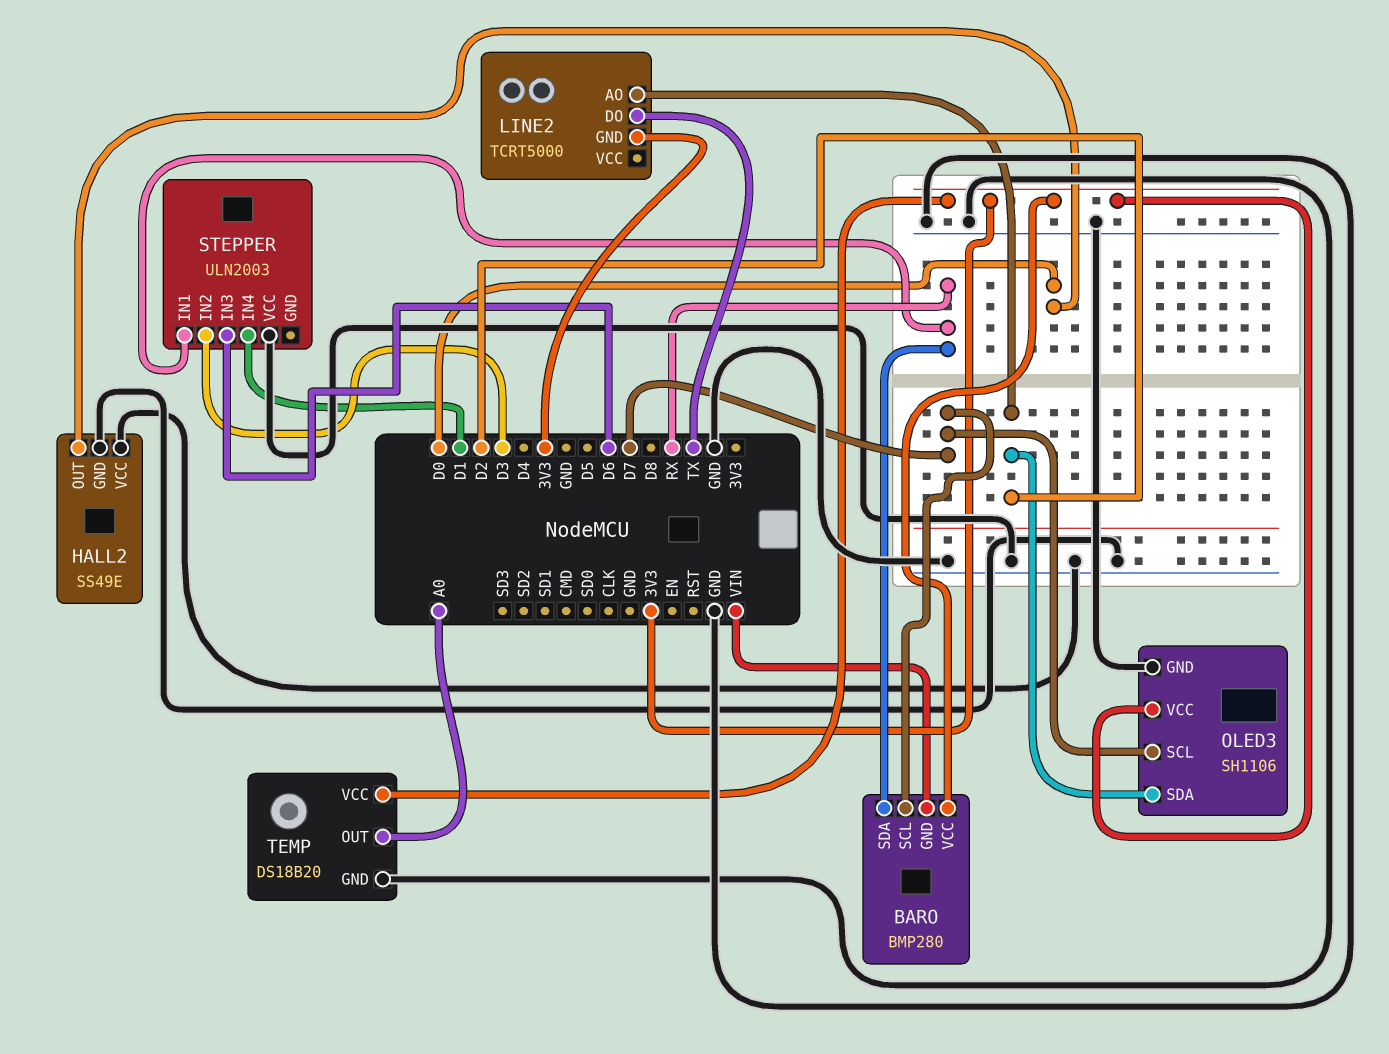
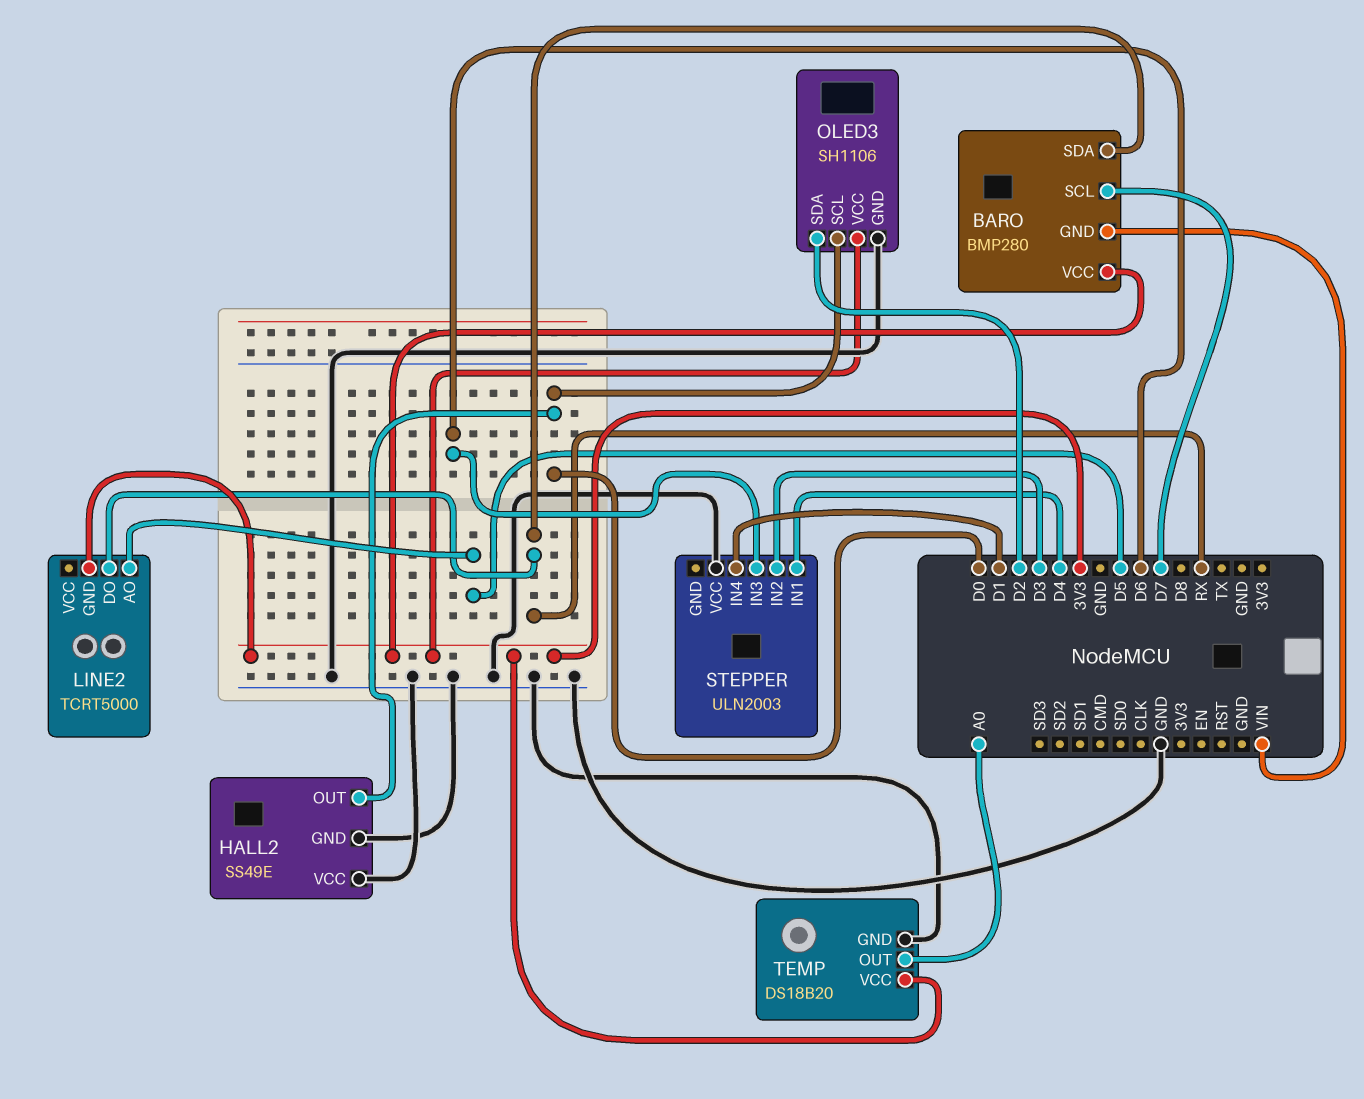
LINE2 pin AO: D2 -> D5
LINE2 pin DO: TX -> RX
OLED3 pin SCL: D7 -> D0
STEPPER pin IN1: RX -> D4

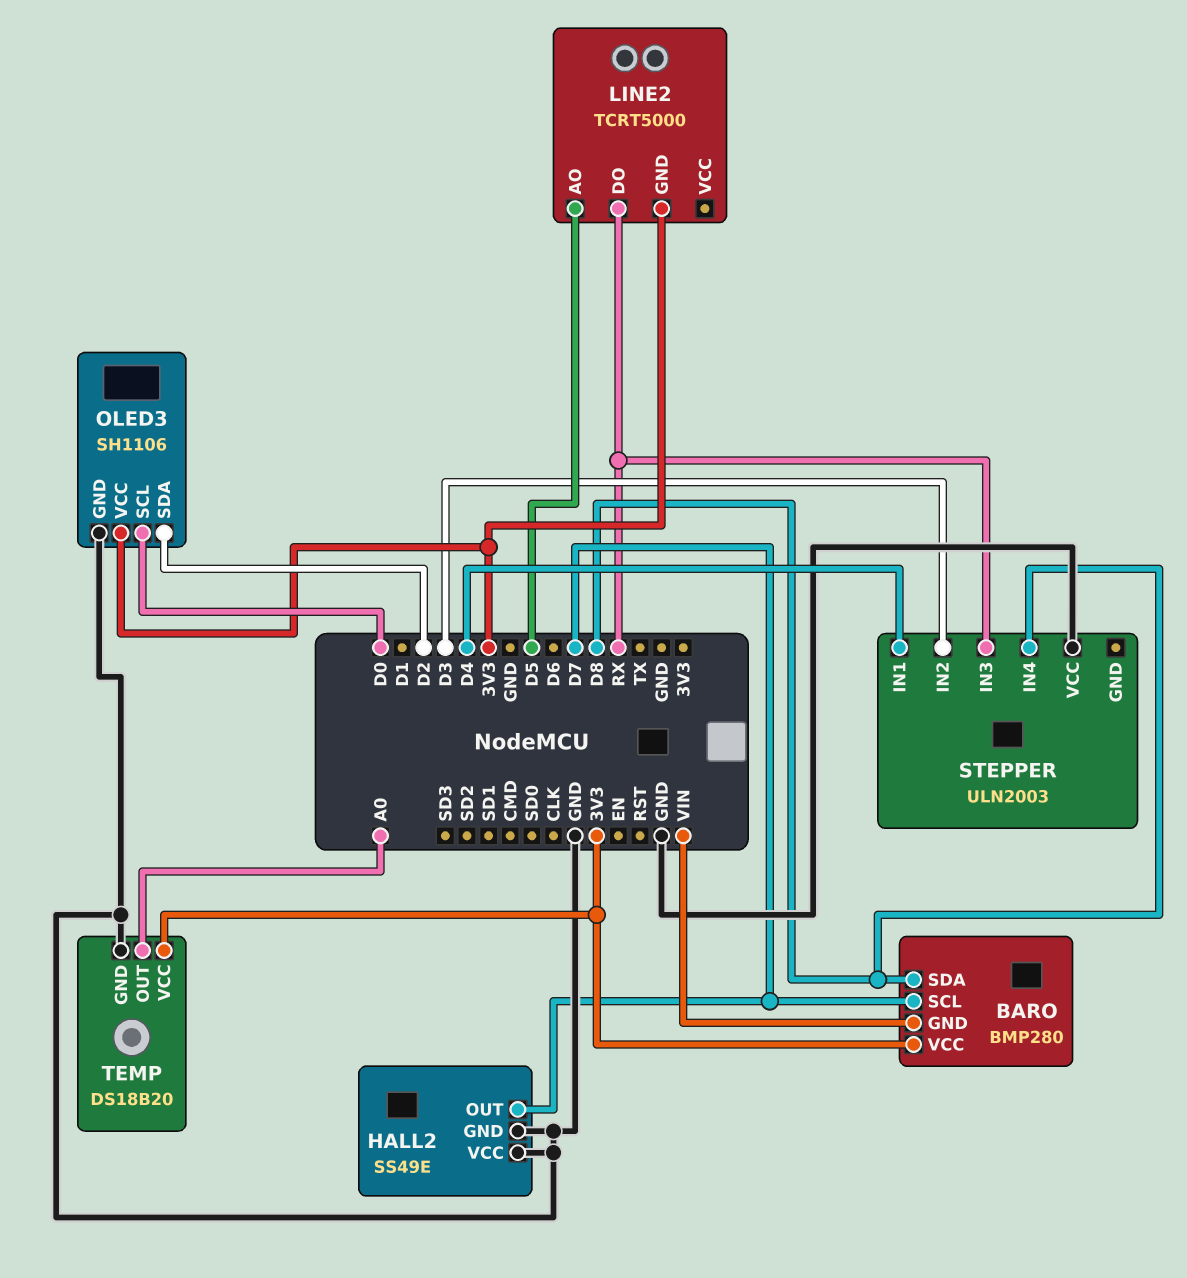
BARO pin SDA: RX -> D8
HALL2 pin OUT: D0 -> D7
STEPPER pin IN3: D6 -> RX
STEPPER pin IN4: D1 -> D8

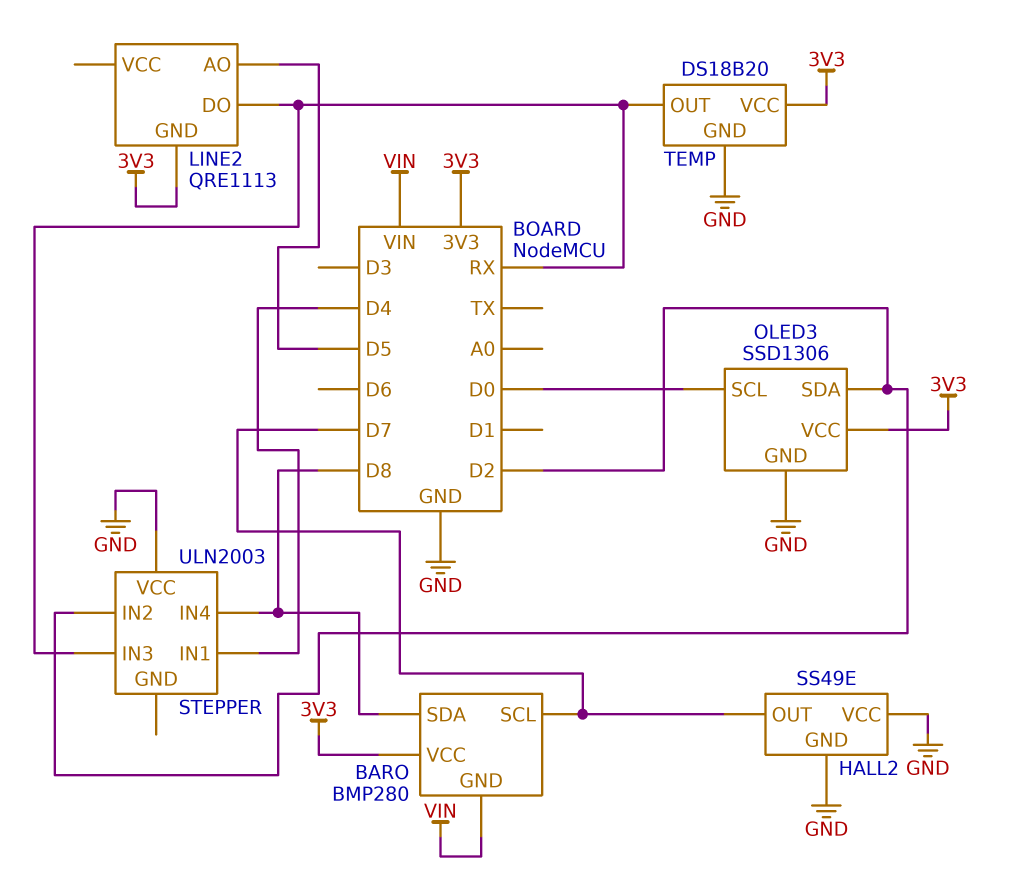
LINE2: TCRT5000 -> QRE1113
OLED3: SH1106 -> SSD1306
STEPPER pin IN2: D3 -> D2
TEMP pin OUT: A0 -> RX

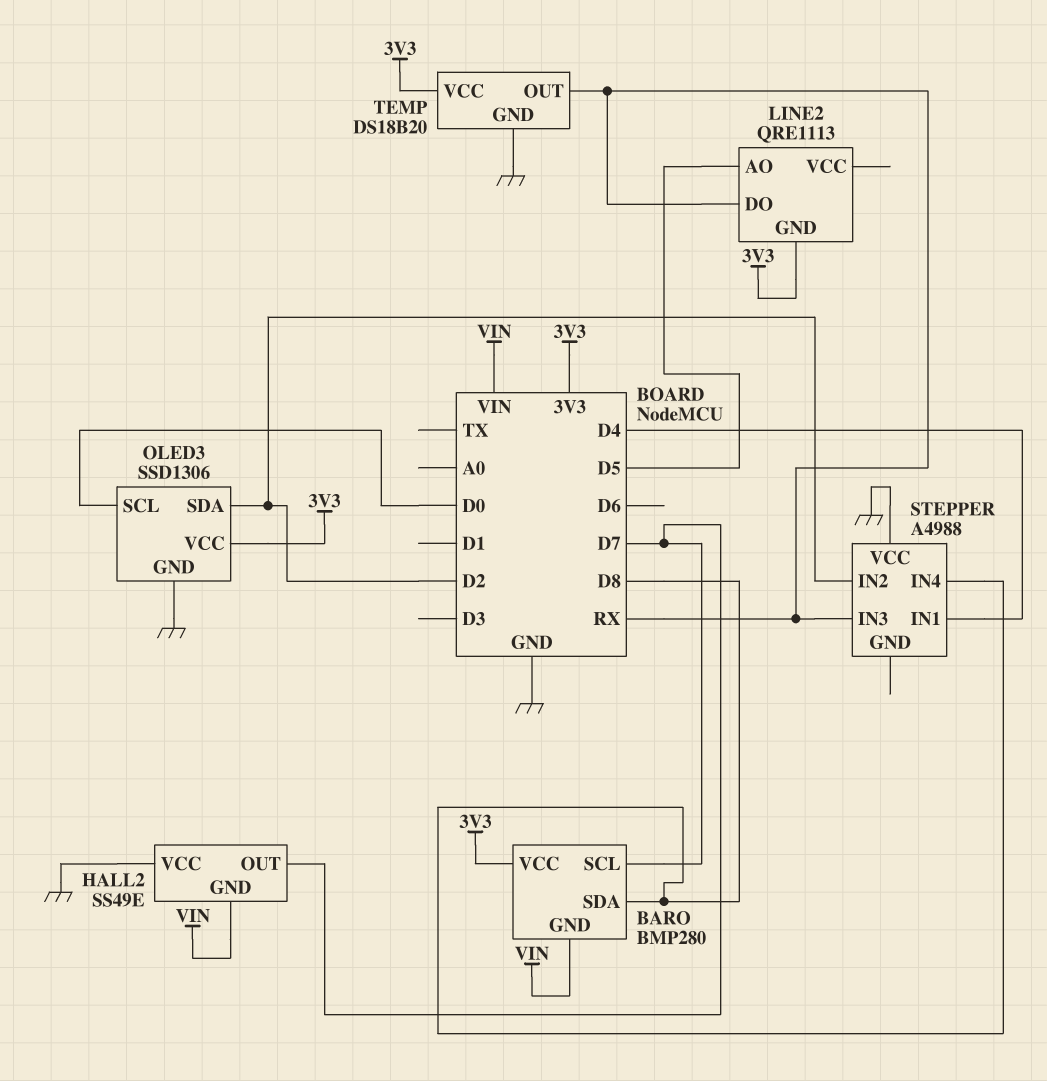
HALL2 pin GND: GND -> VIN
STEPPER: ULN2003 -> A4988

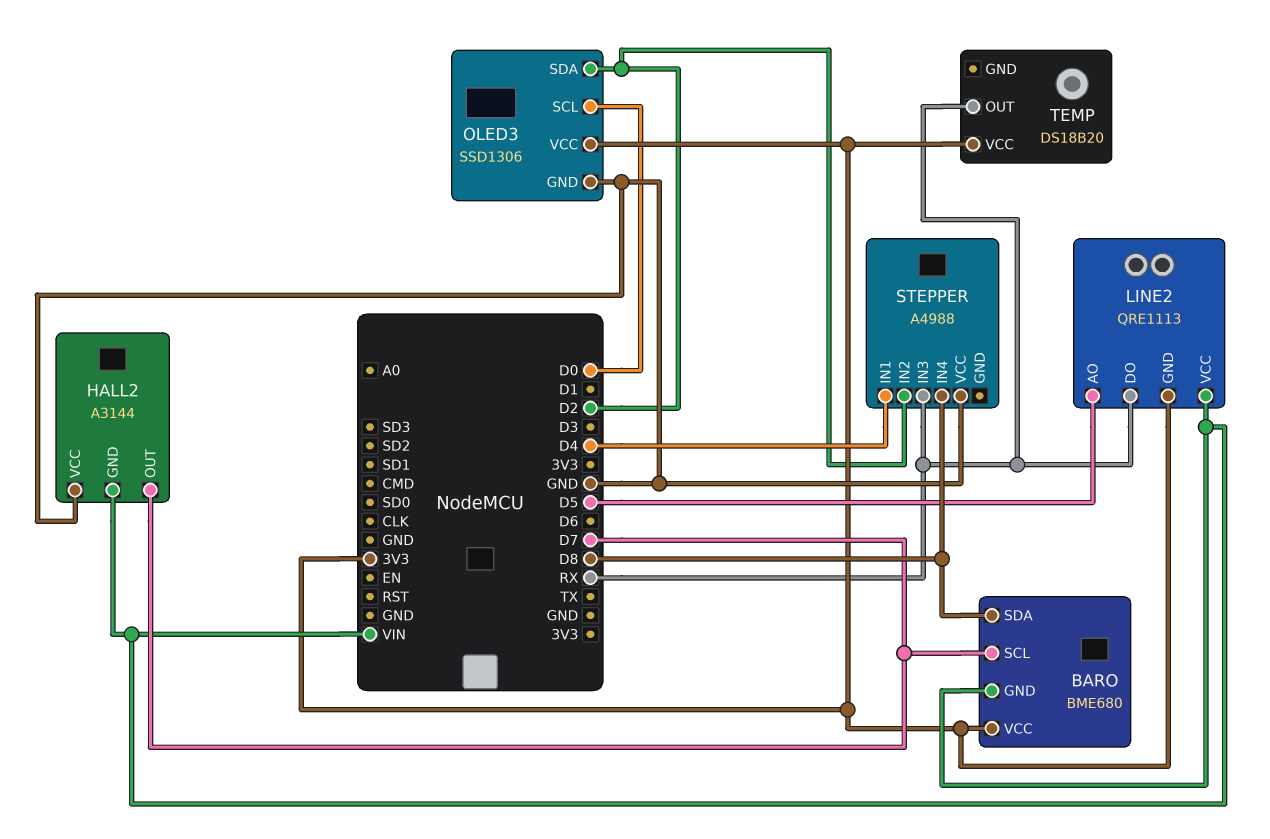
BARO: BMP280 -> BME680
HALL2: SS49E -> A3144
LINE2 pin VCC: none -> VIN
TEMP pin GND: GND -> none

